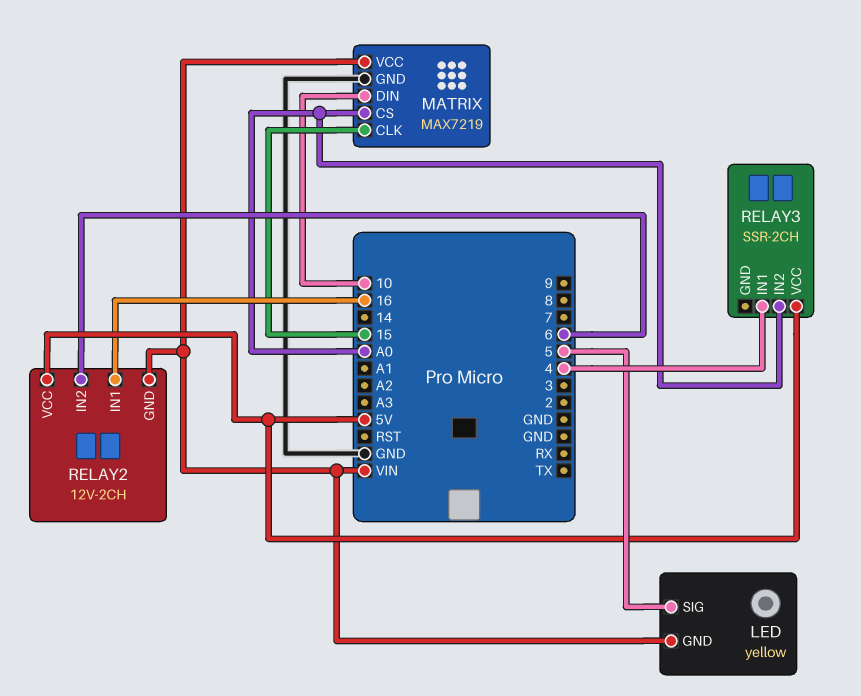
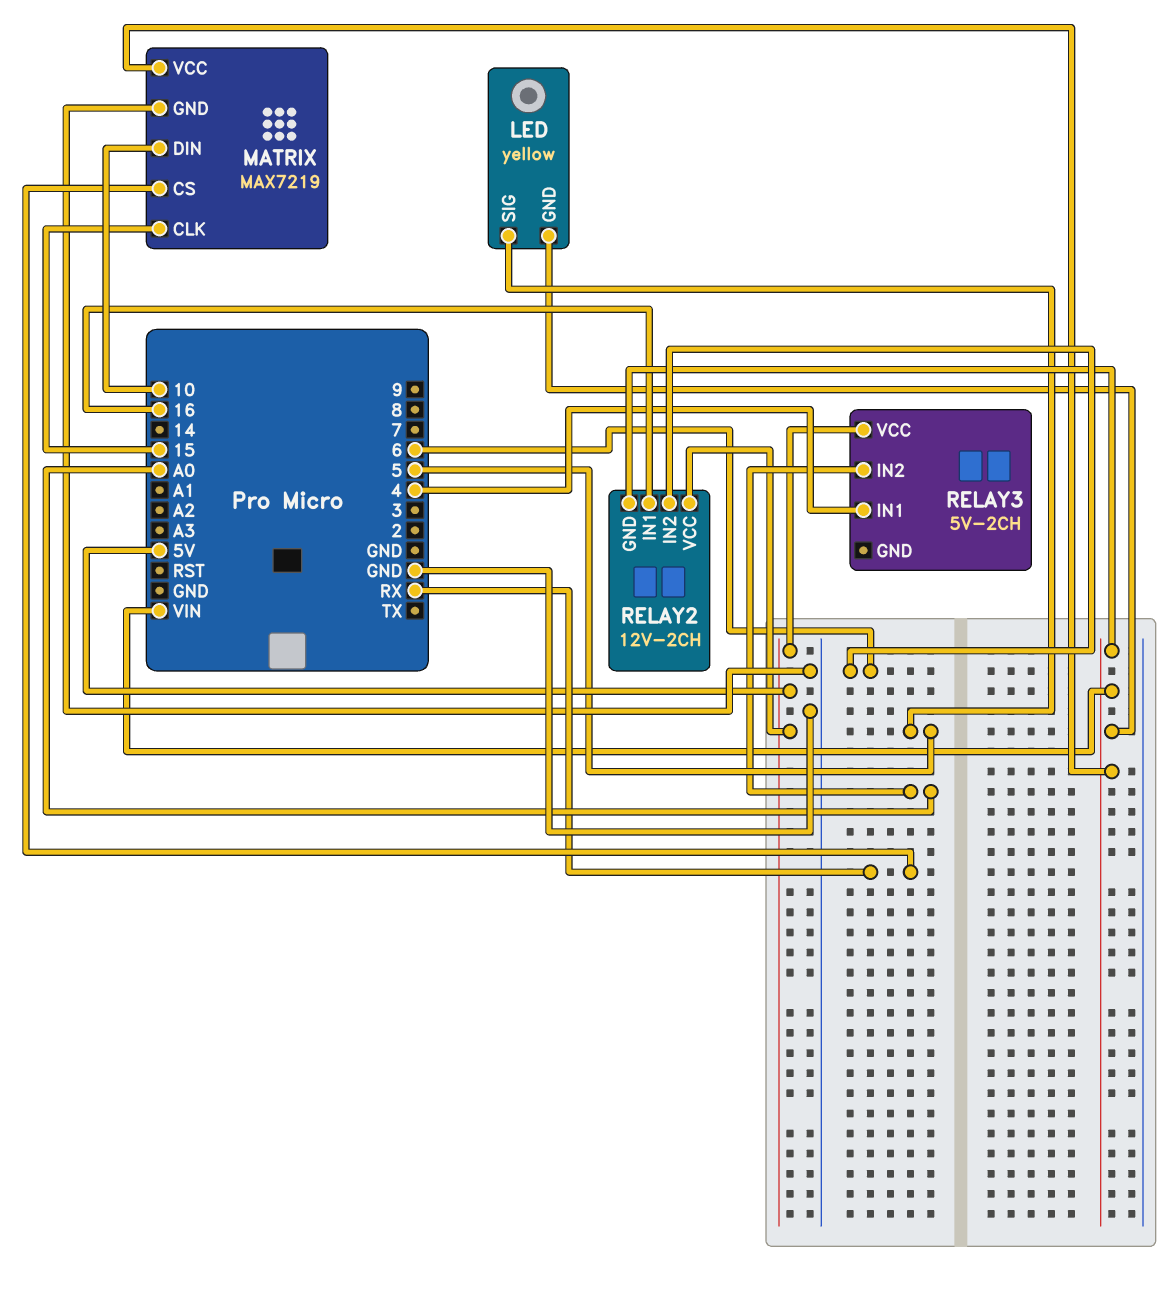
MATRIX pin CS: A0 -> RX
RELAY3: SSR-2CH -> 5V-2CH

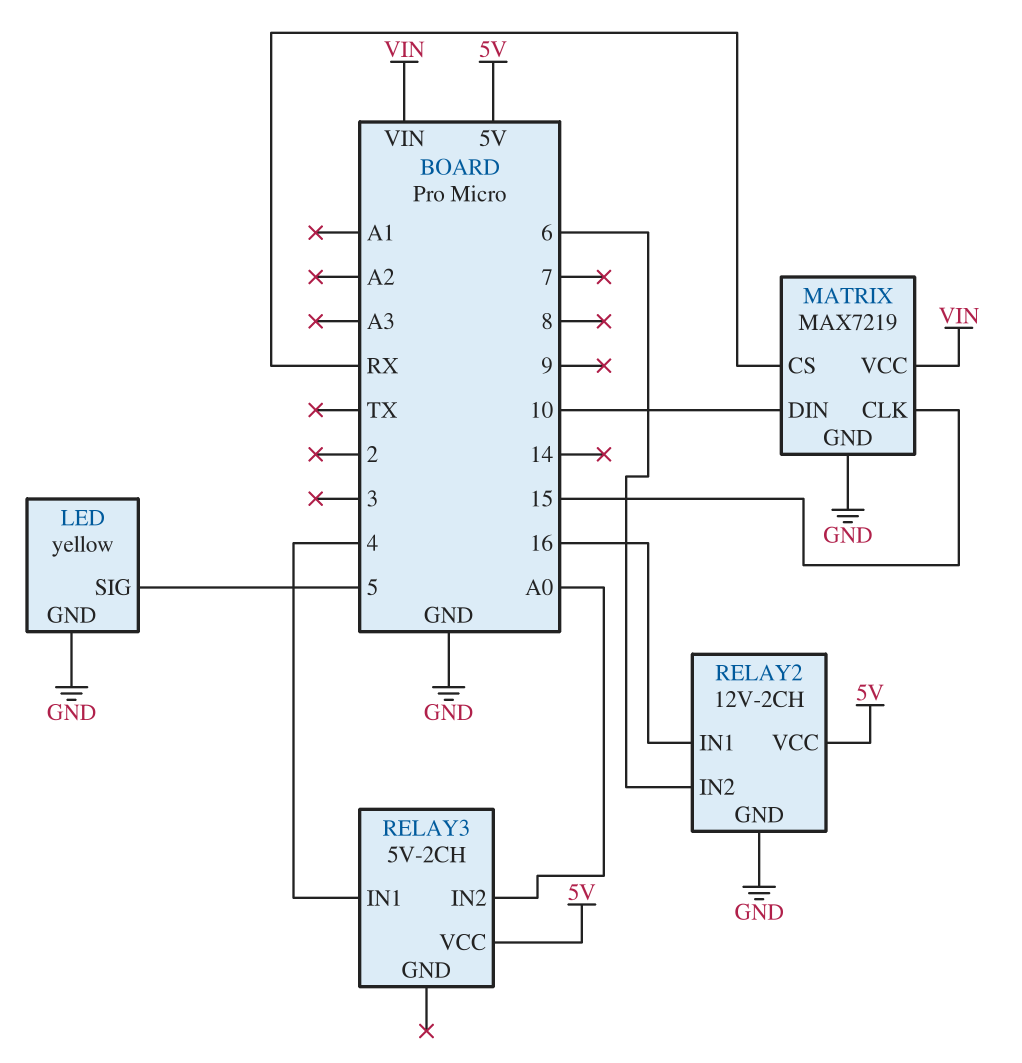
LED pin GND: VIN -> GND
RELAY2 pin GND: VIN -> GND

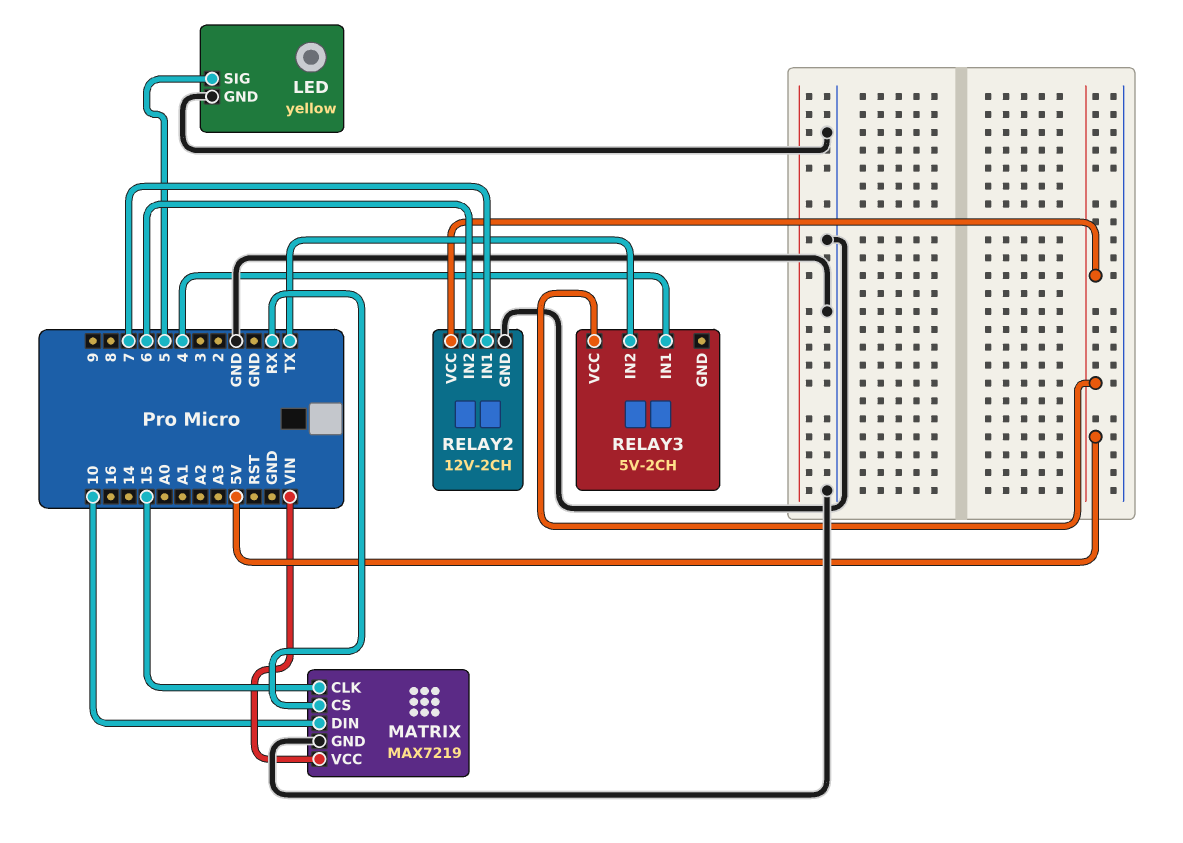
RELAY2 pin IN1: 16 -> 7
RELAY3 pin IN2: A0 -> TX

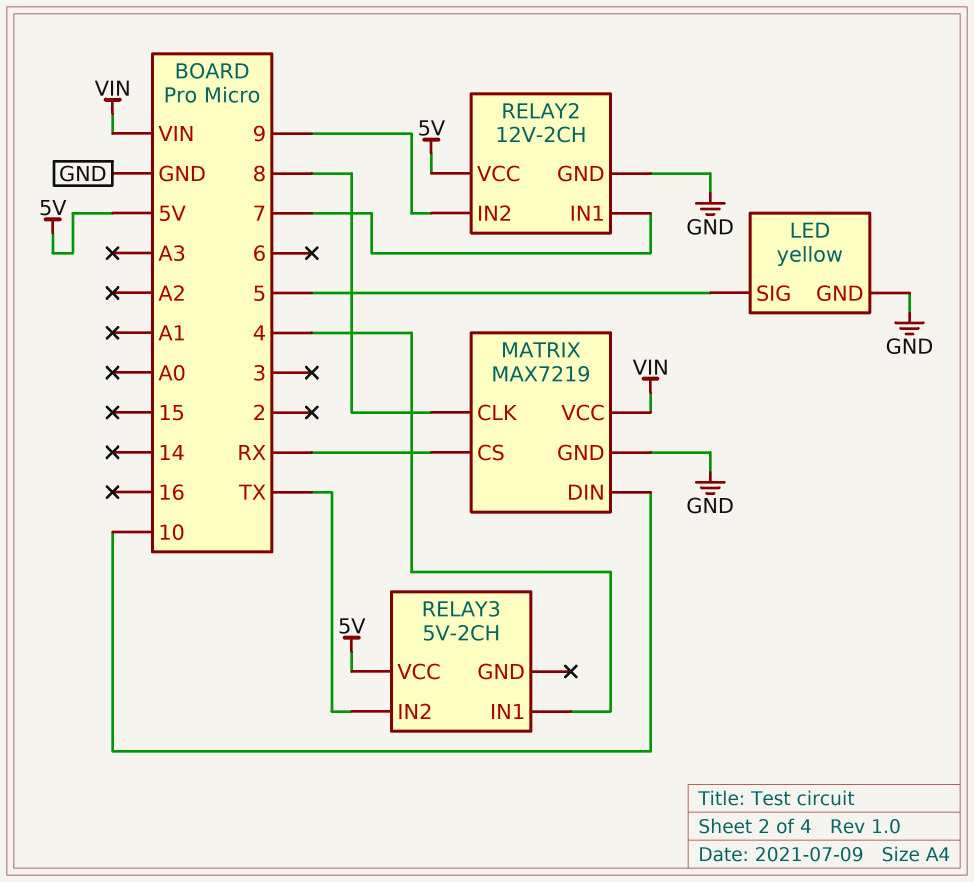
MATRIX pin CLK: 15 -> 8
RELAY2 pin IN2: 6 -> 9

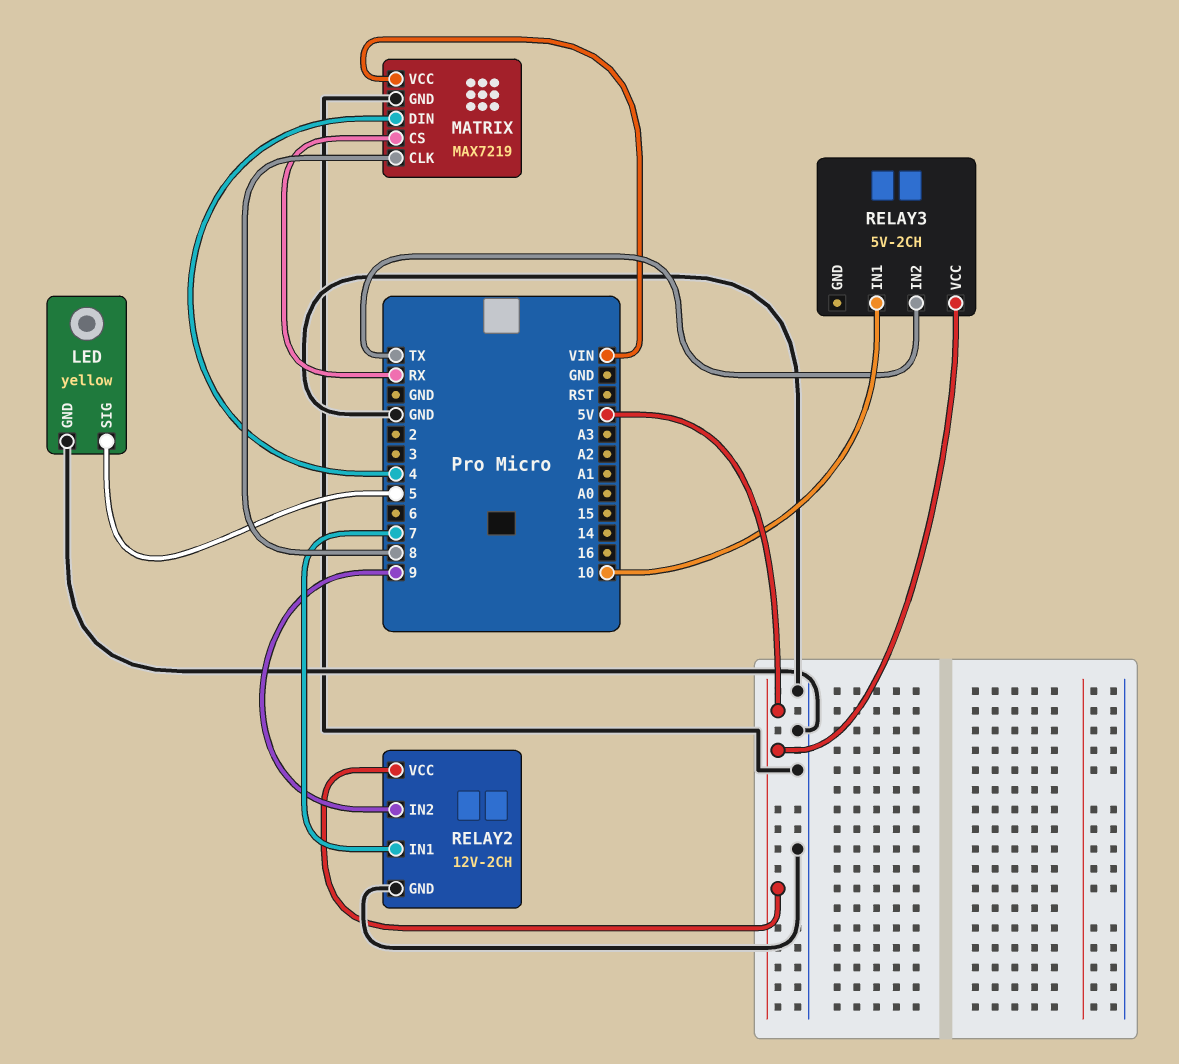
MATRIX pin DIN: 10 -> 4
RELAY3 pin IN1: 4 -> 10

